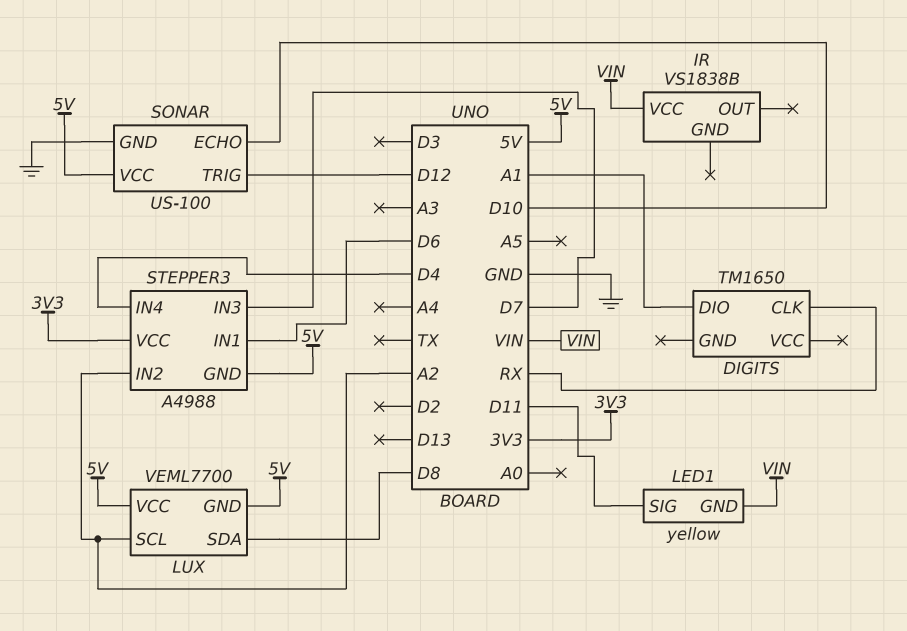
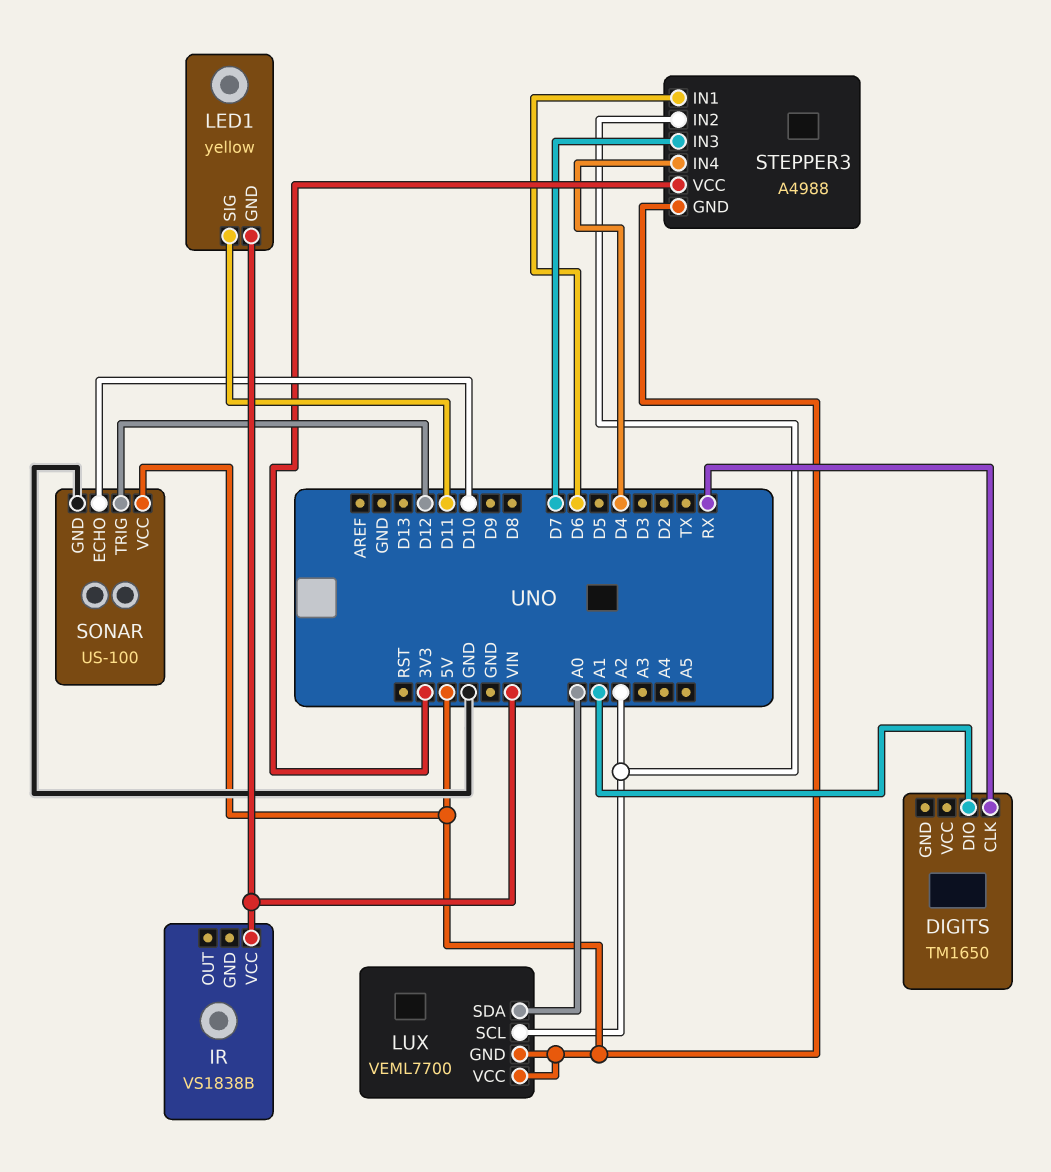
LUX pin SDA: D8 -> A0

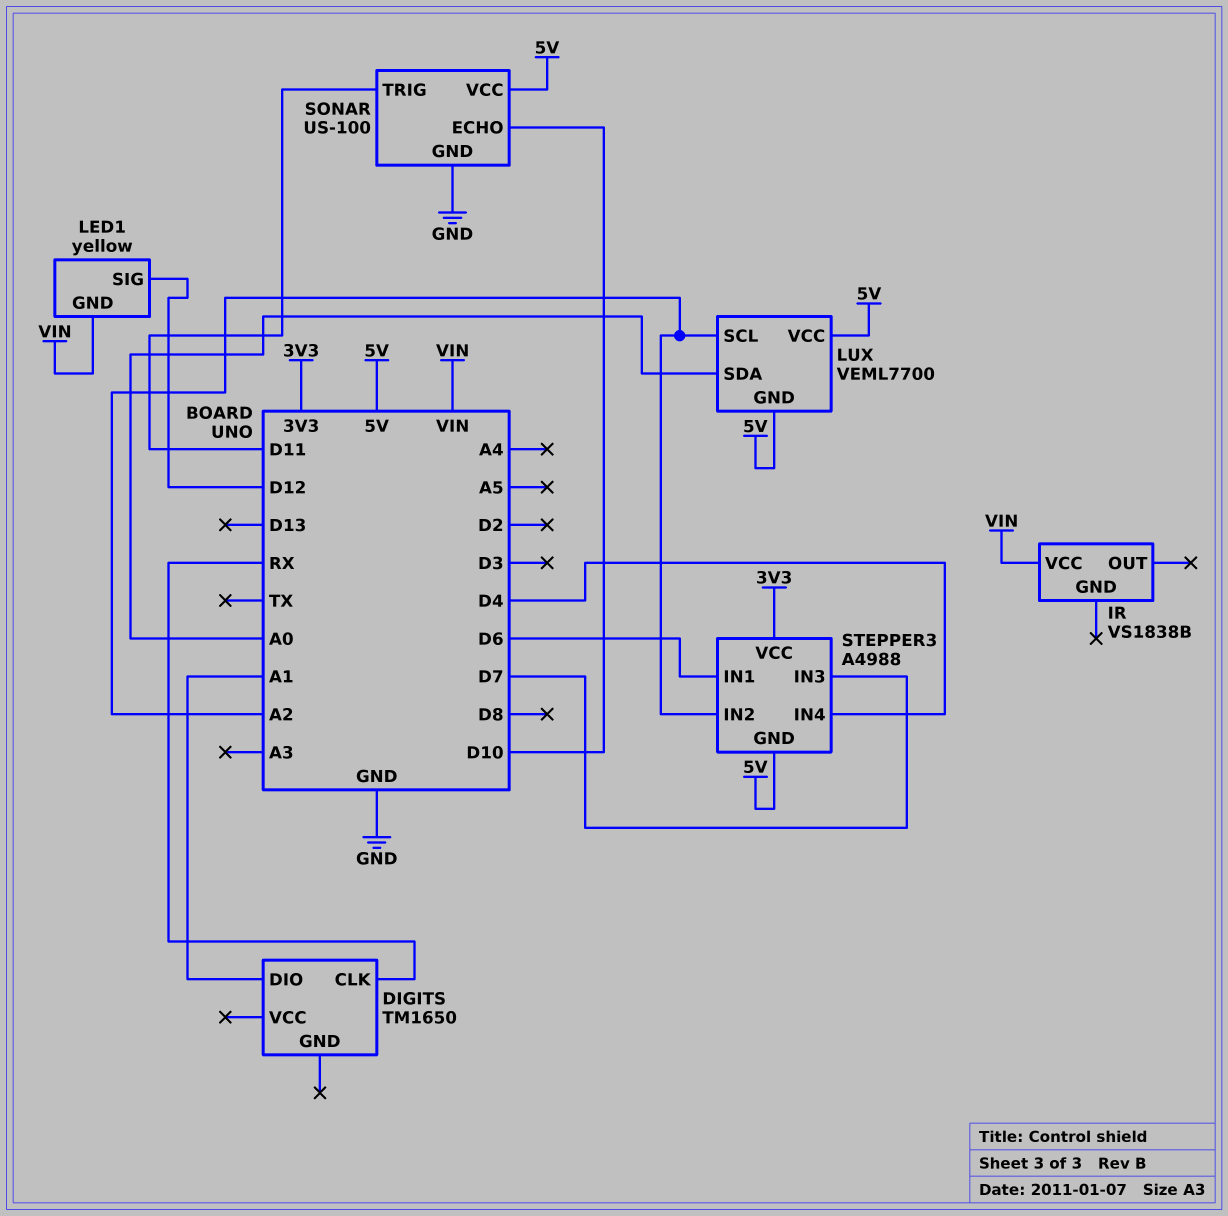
LED1 pin SIG: D11 -> D12
SONAR pin TRIG: D12 -> D11

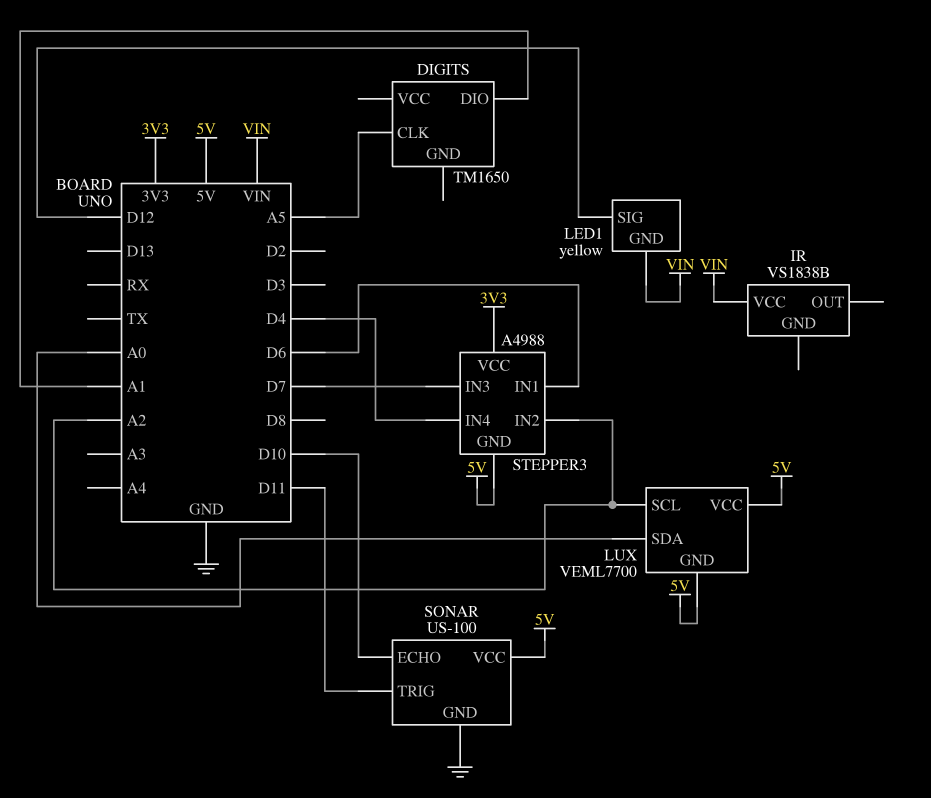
DIGITS pin CLK: RX -> A5

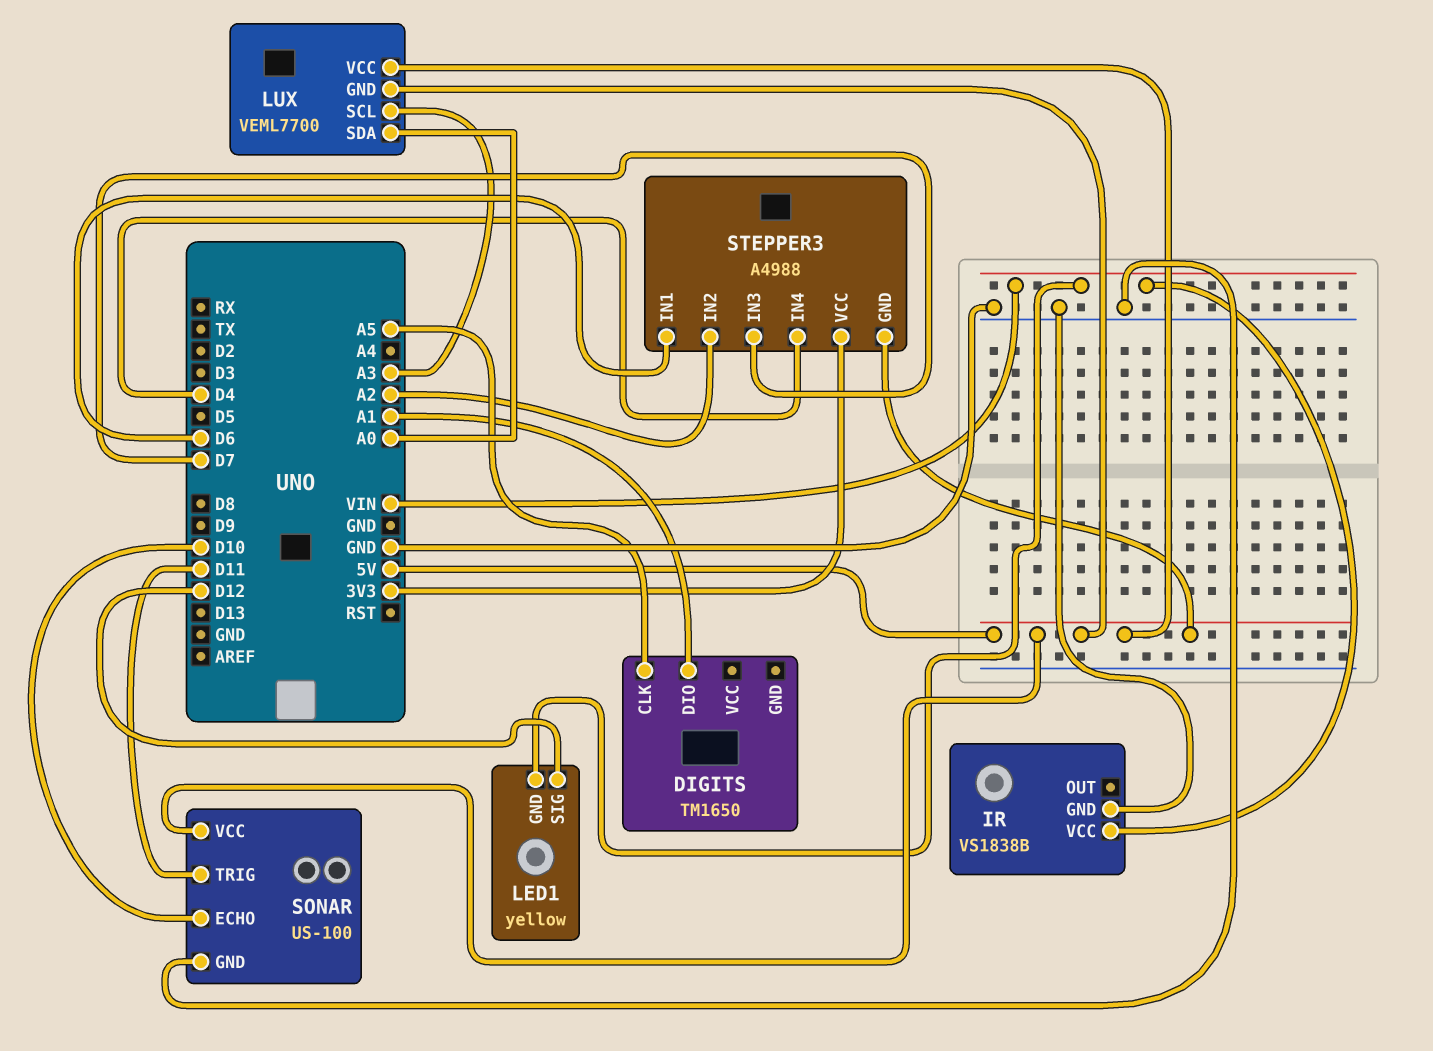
IR pin GND: none -> GND
LUX pin SCL: A2 -> A3

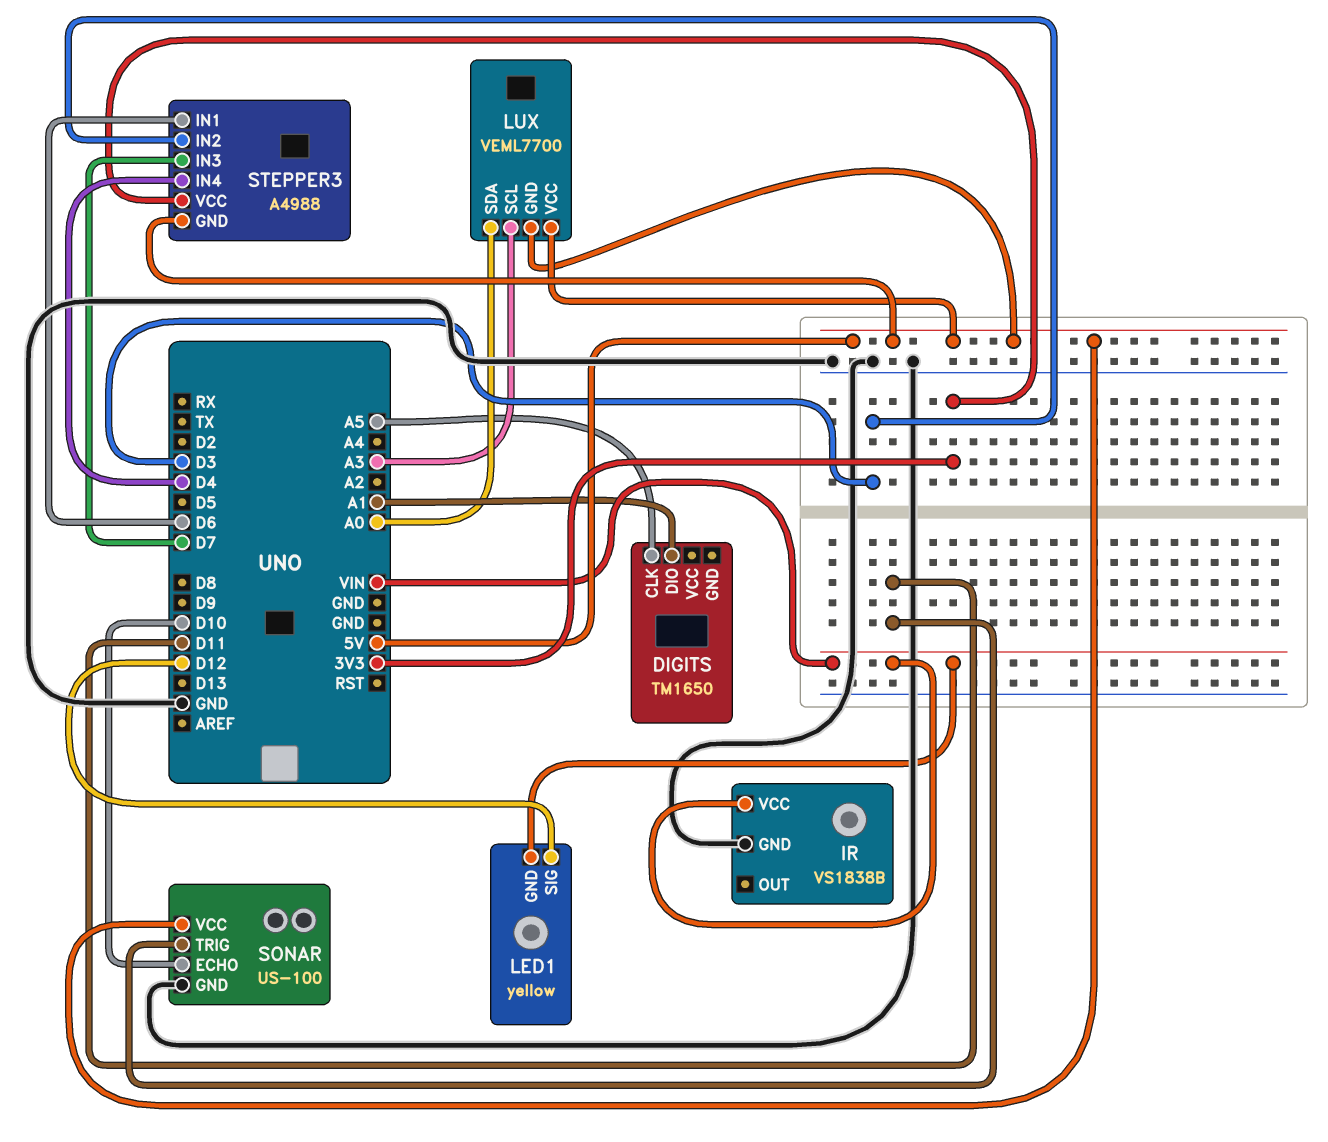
STEPPER3 pin IN2: A2 -> D3

